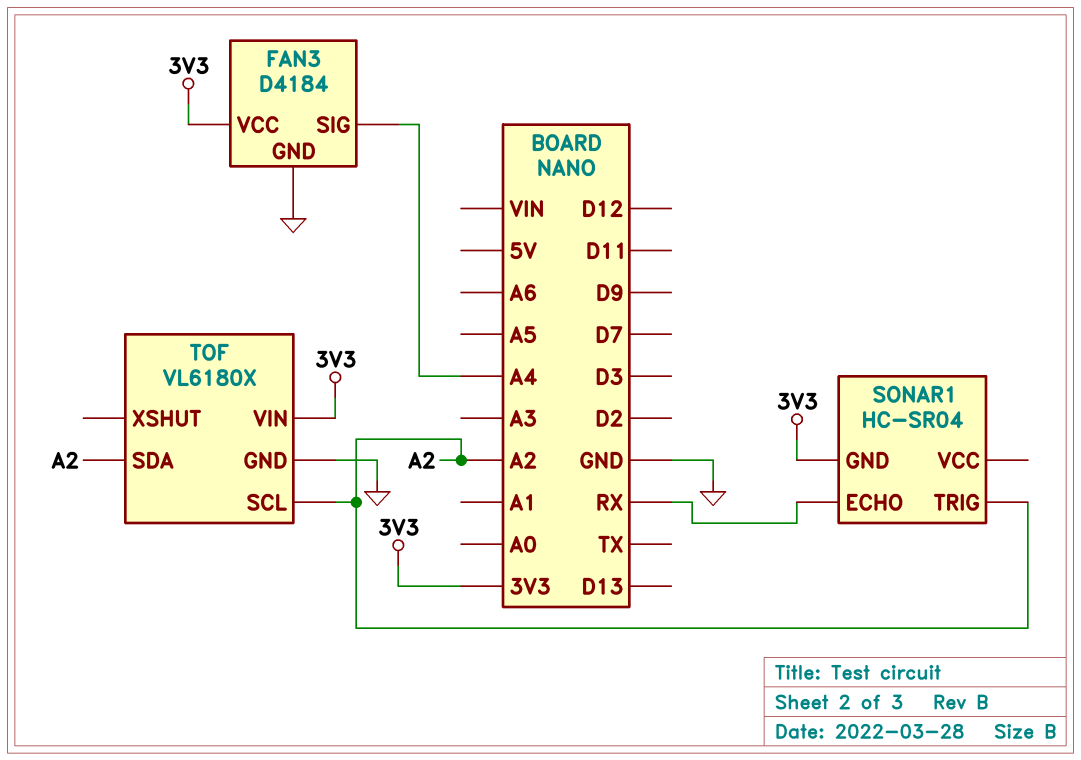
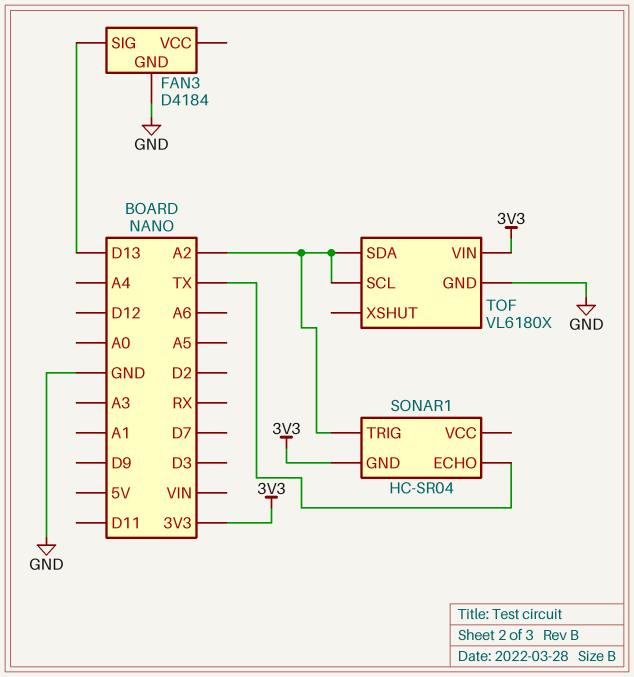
FAN3 pin SIG: A4 -> D13
FAN3 pin VCC: 3V3 -> none
SONAR1 pin ECHO: RX -> TX

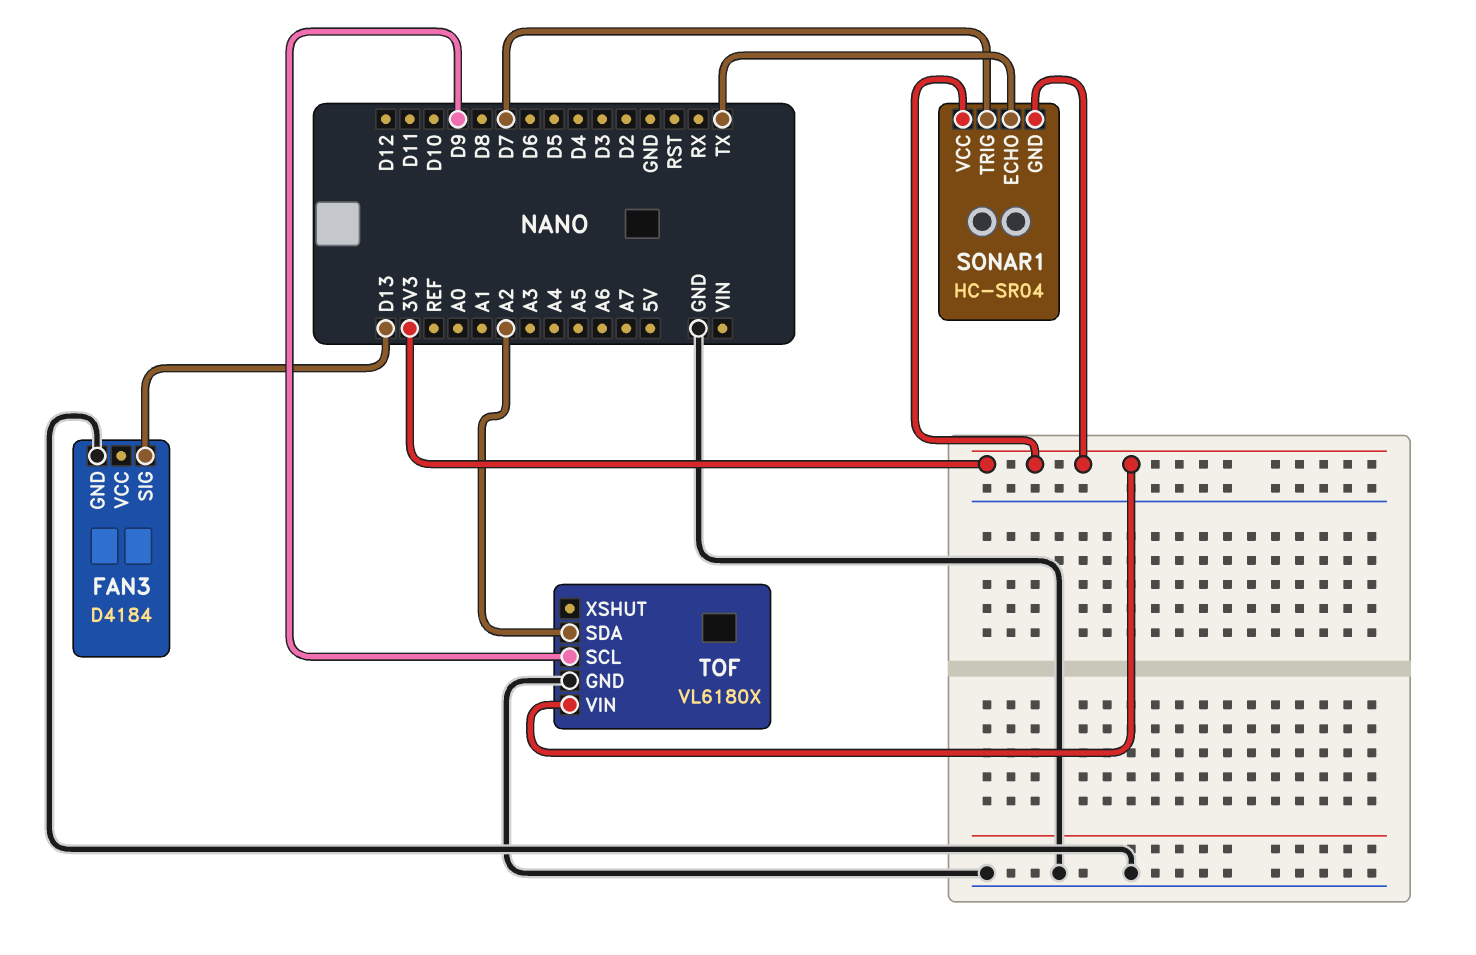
SONAR1 pin TRIG: A2 -> D7
SONAR1 pin VCC: none -> 3V3
TOF pin SCL: A2 -> D9

